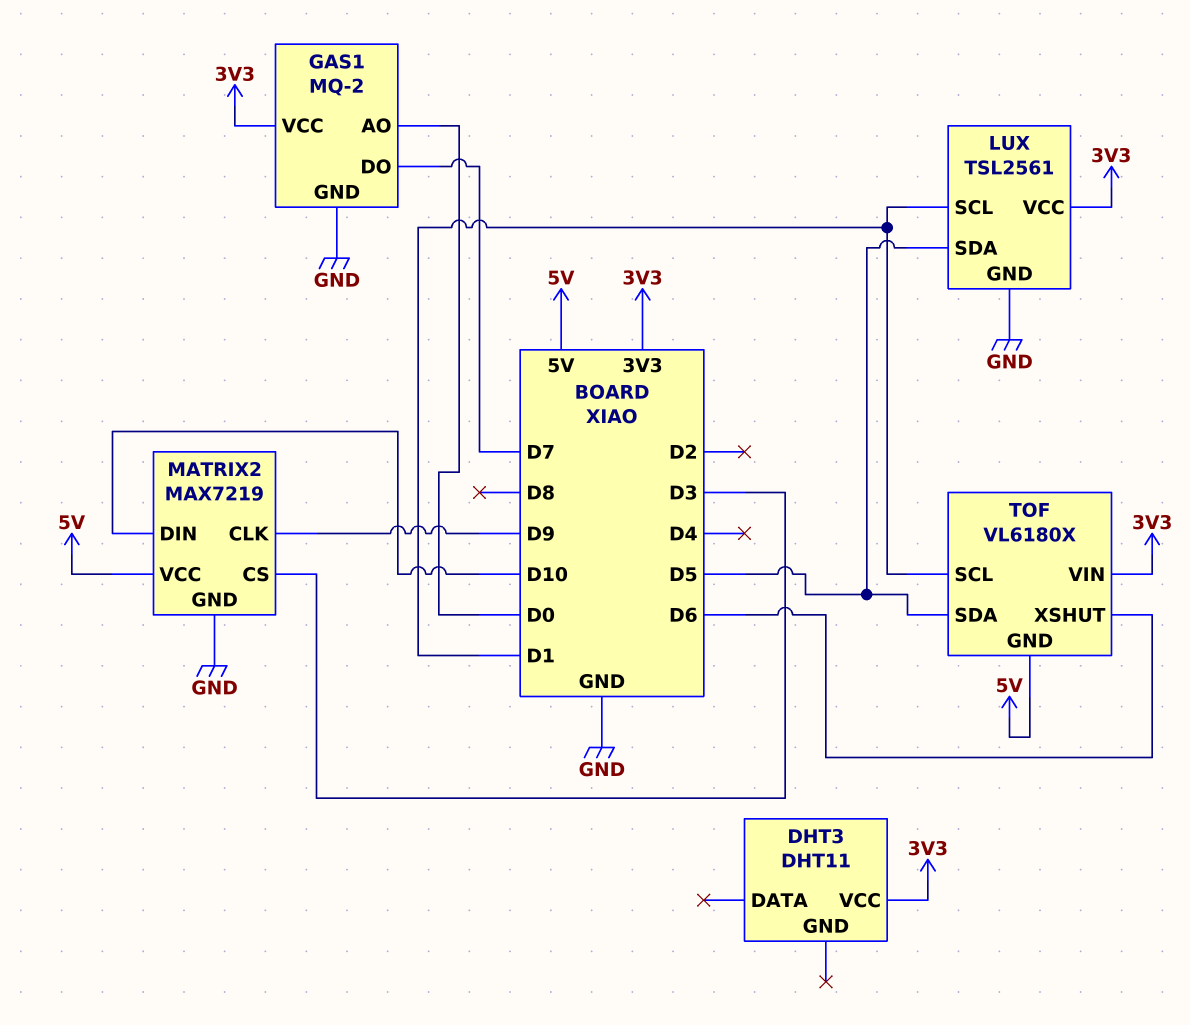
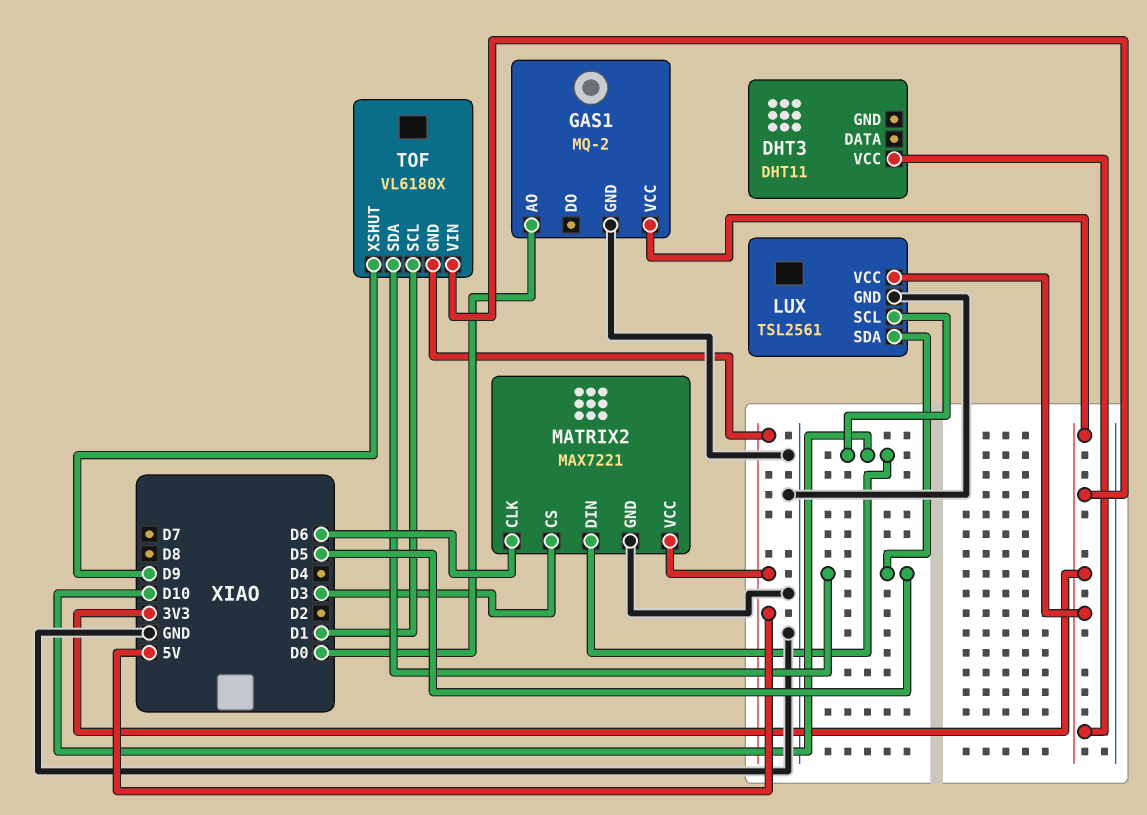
GAS1 pin DO: D7 -> none
LUX pin SCL: D1 -> D10
MATRIX2: MAX7219 -> MAX7221
MATRIX2 pin CLK: D9 -> D6
TOF pin XSHUT: D6 -> D9

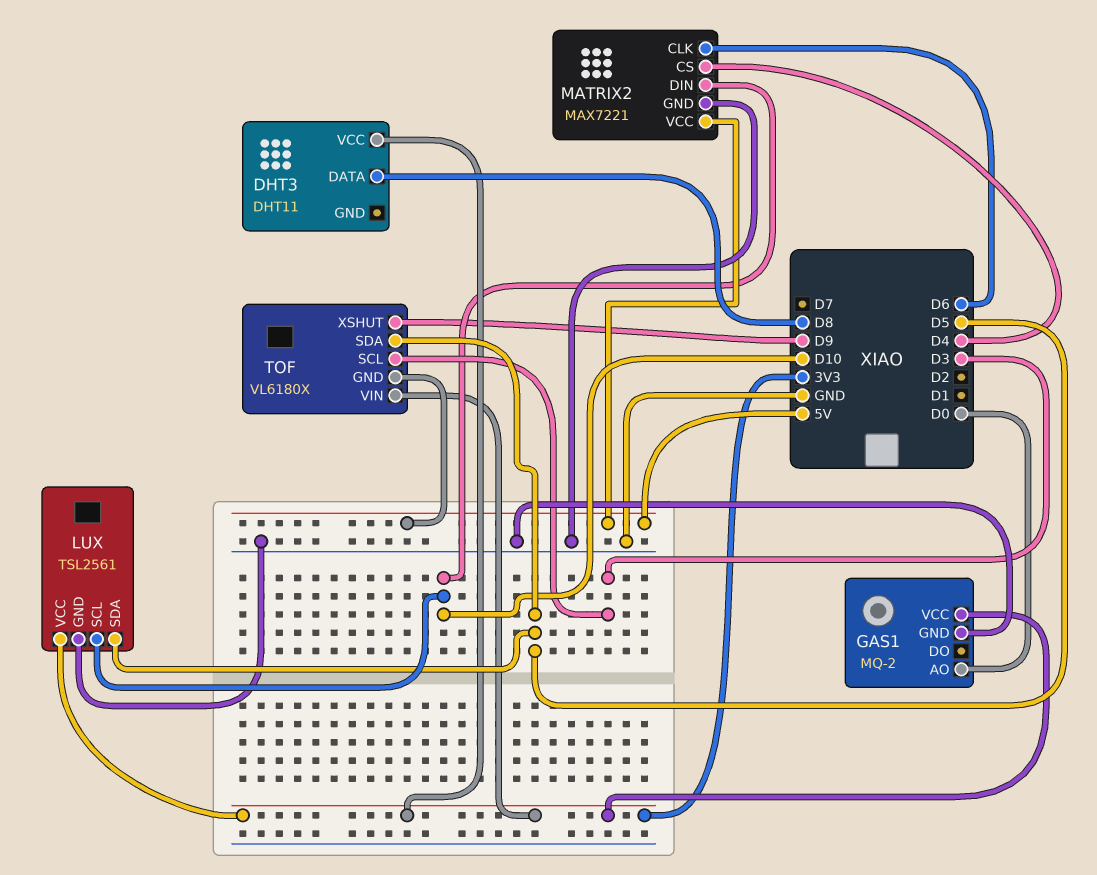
DHT3 pin DATA: none -> D8
MATRIX2 pin CS: D3 -> D4
TOF pin SCL: D1 -> D3

